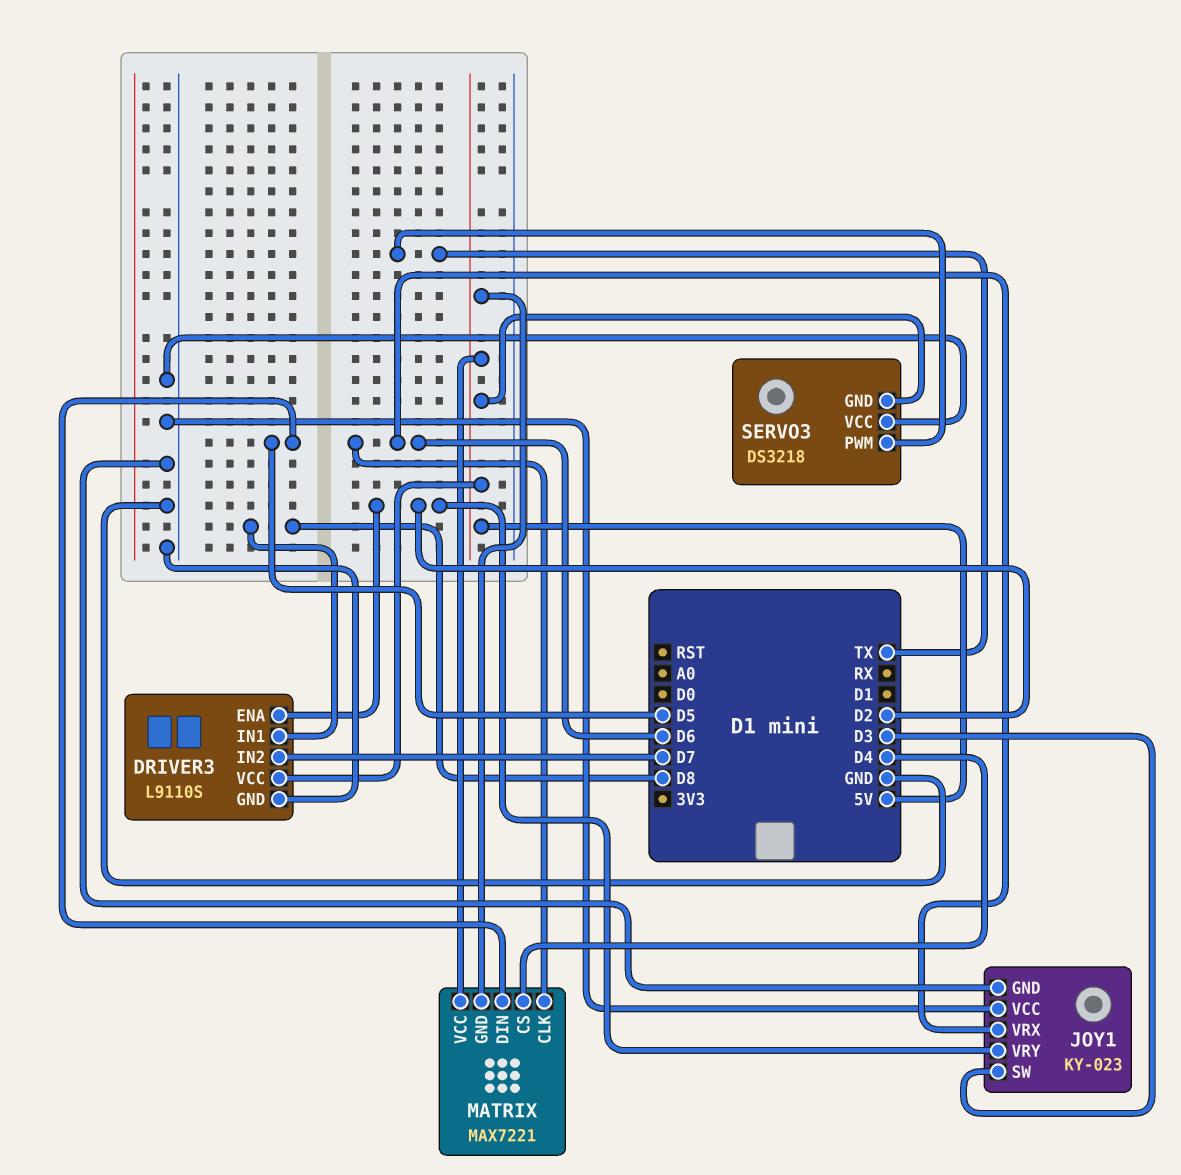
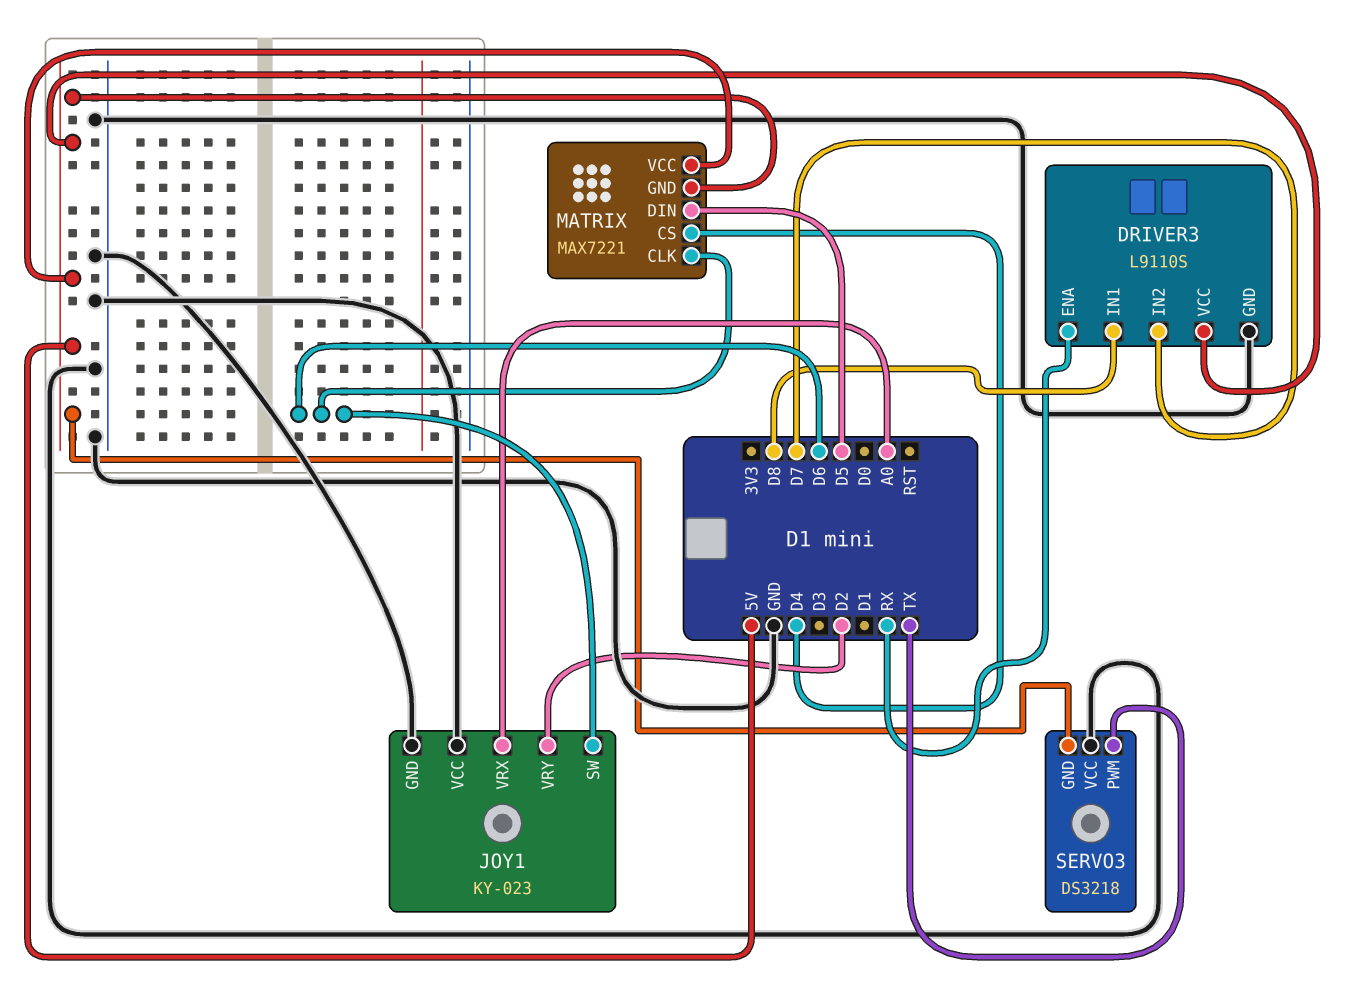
DRIVER3 pin ENA: D2 -> RX
JOY1 pin SW: D3 -> D6
JOY1 pin VRX: D6 -> A0

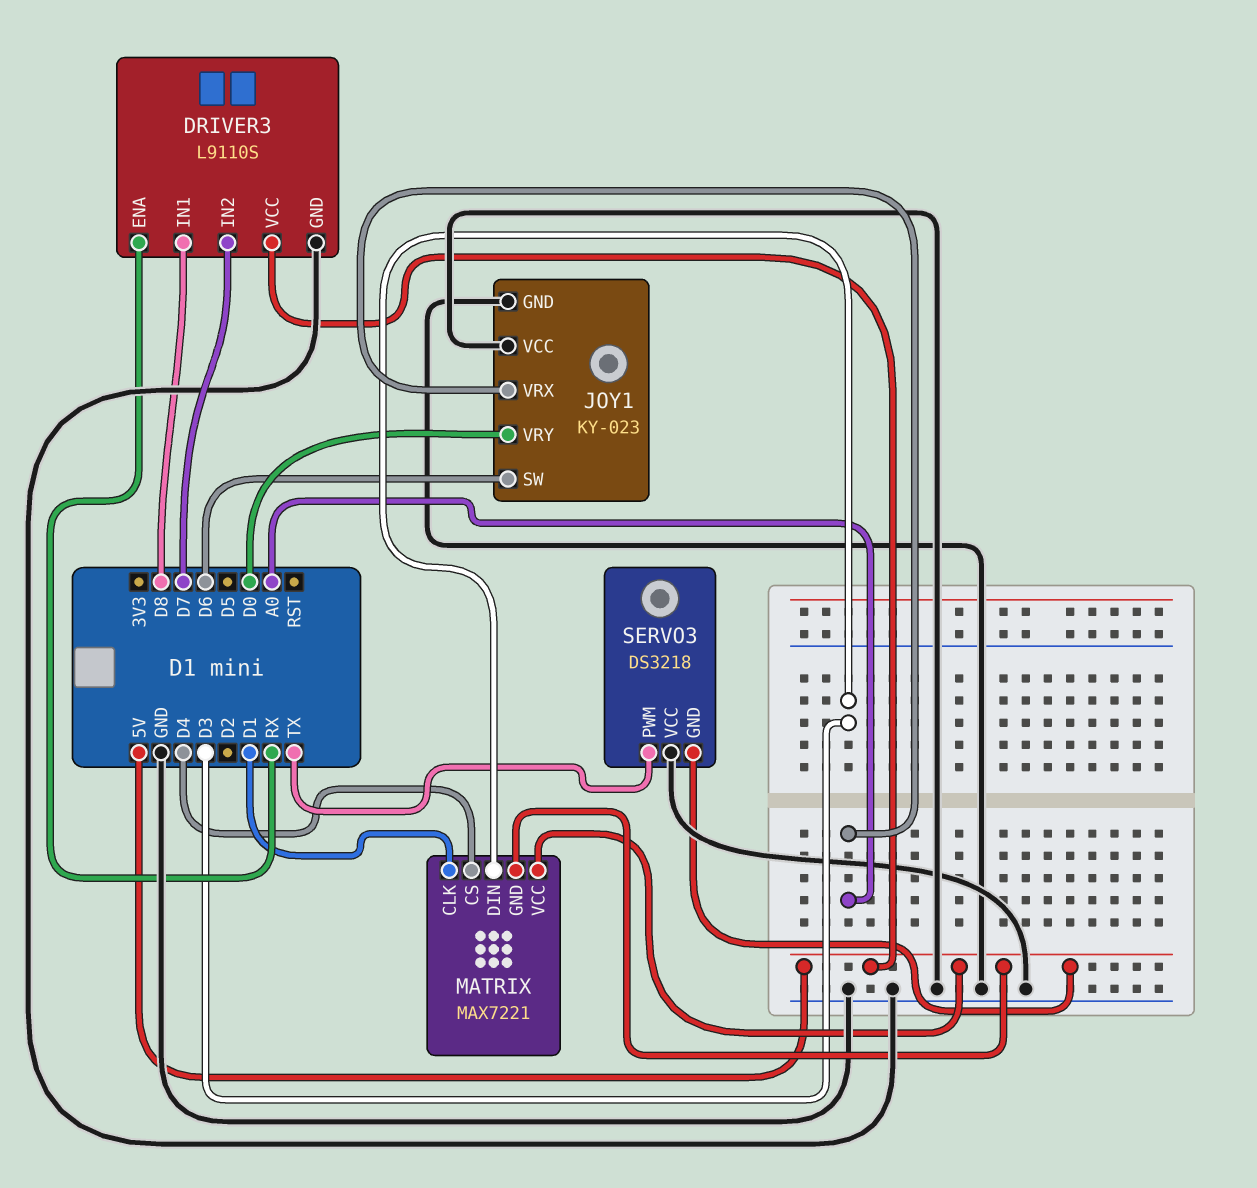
JOY1 pin VRY: D2 -> D0
MATRIX pin CLK: D6 -> D1
MATRIX pin DIN: D5 -> D3

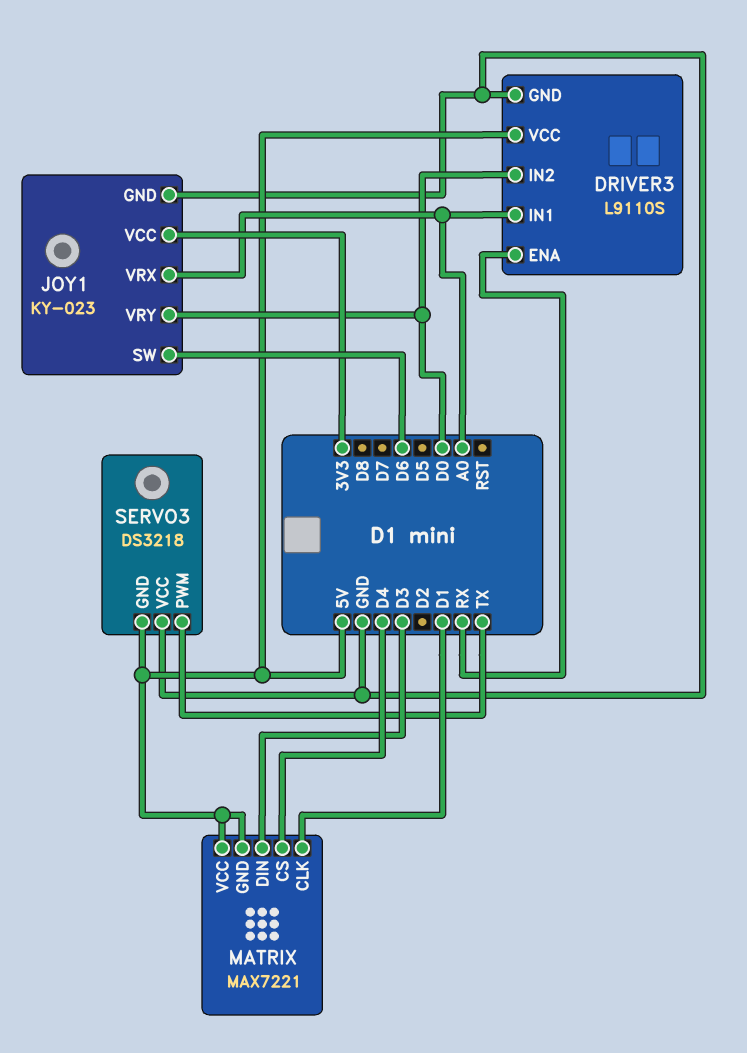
DRIVER3 pin IN1: D8 -> A0
DRIVER3 pin IN2: D7 -> D0
JOY1 pin VCC: GND -> 3V3

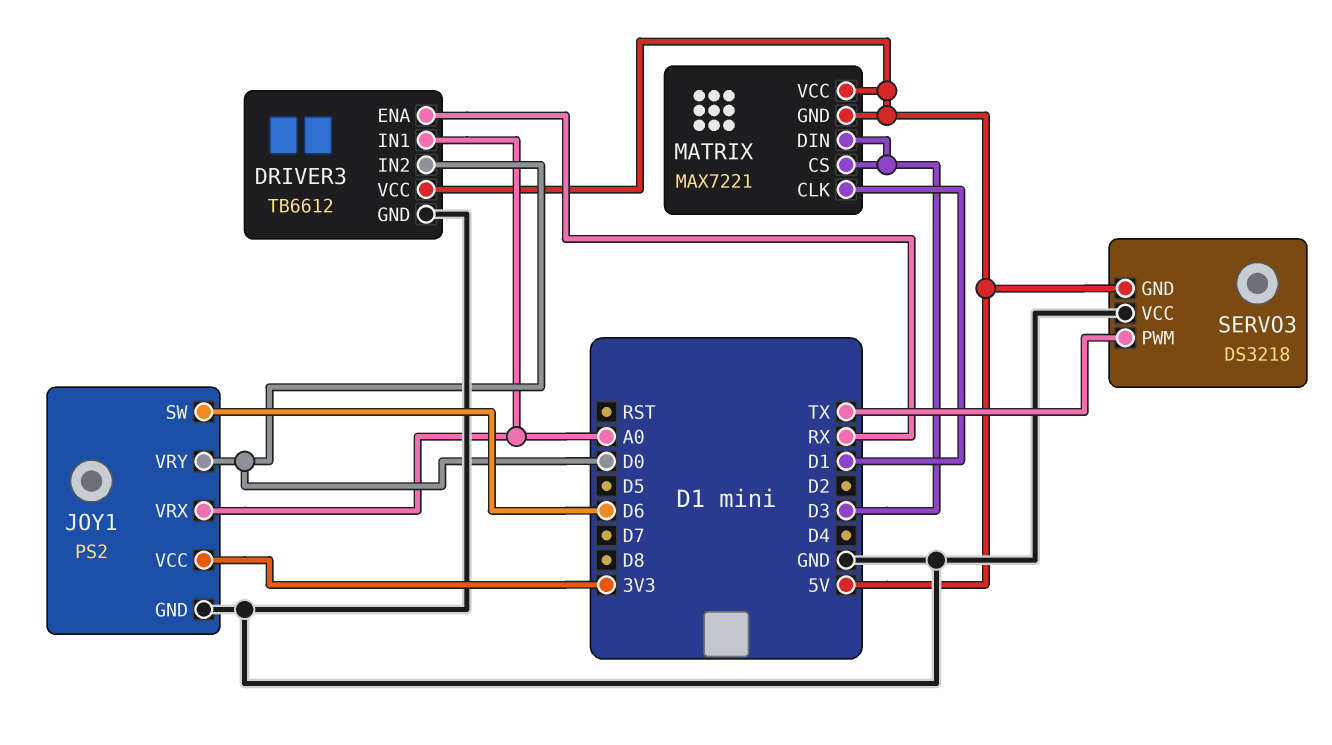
DRIVER3: L9110S -> TB6612
JOY1: KY-023 -> PS2
MATRIX pin CS: D4 -> D3

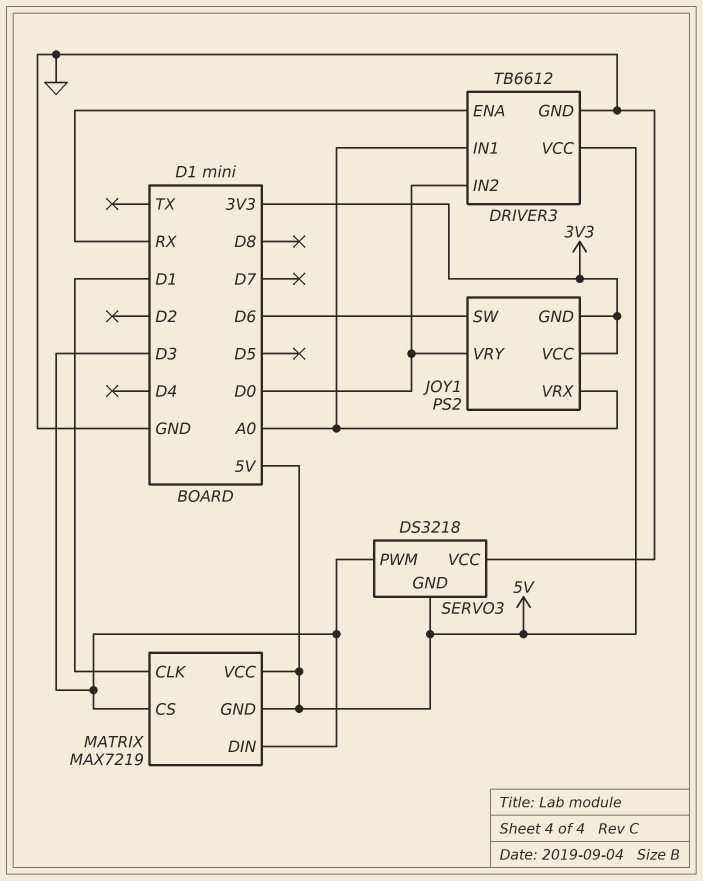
JOY1 pin GND: GND -> 3V3
MATRIX: MAX7221 -> MAX7219
SERVO3 pin PWM: TX -> D3

